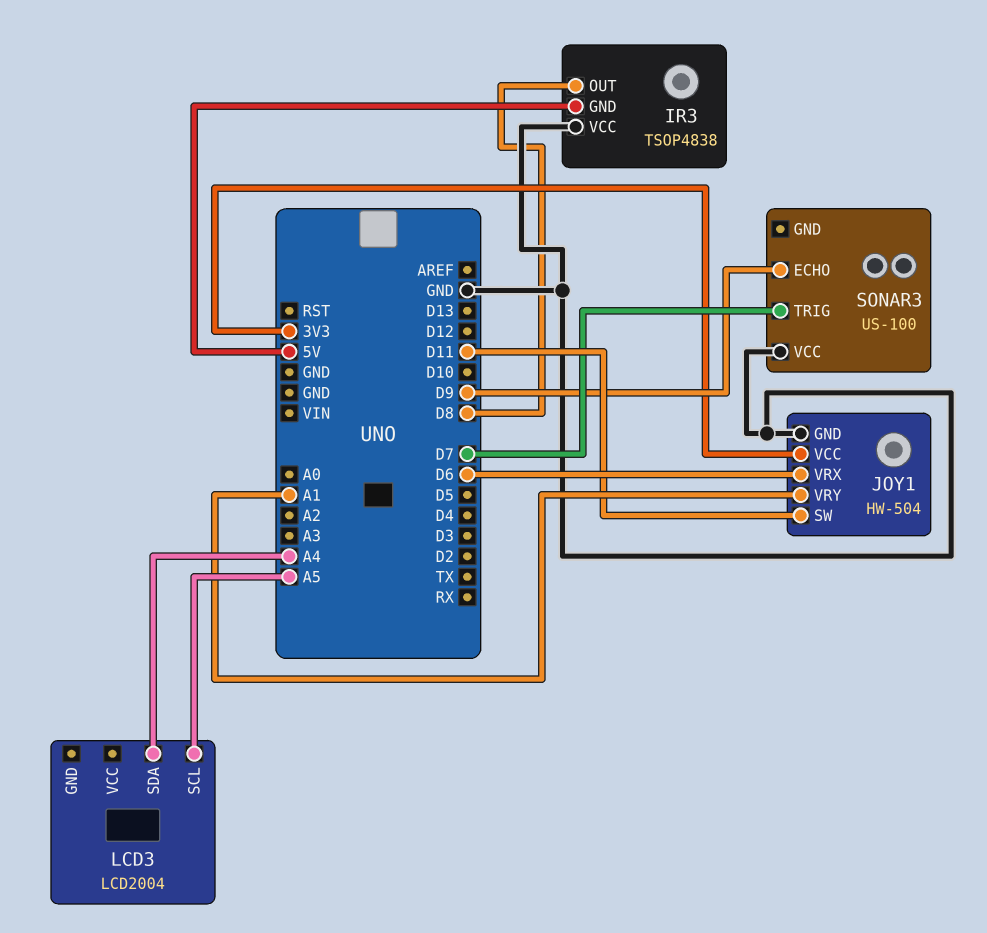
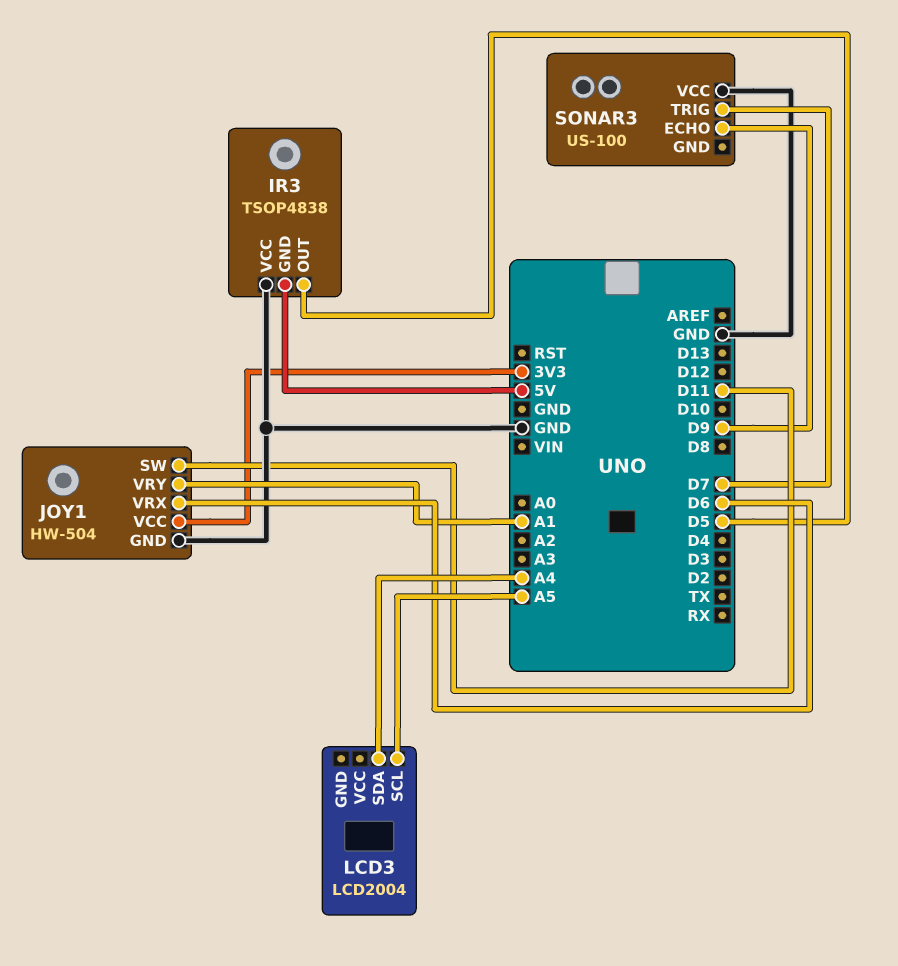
IR3 pin OUT: D8 -> D5

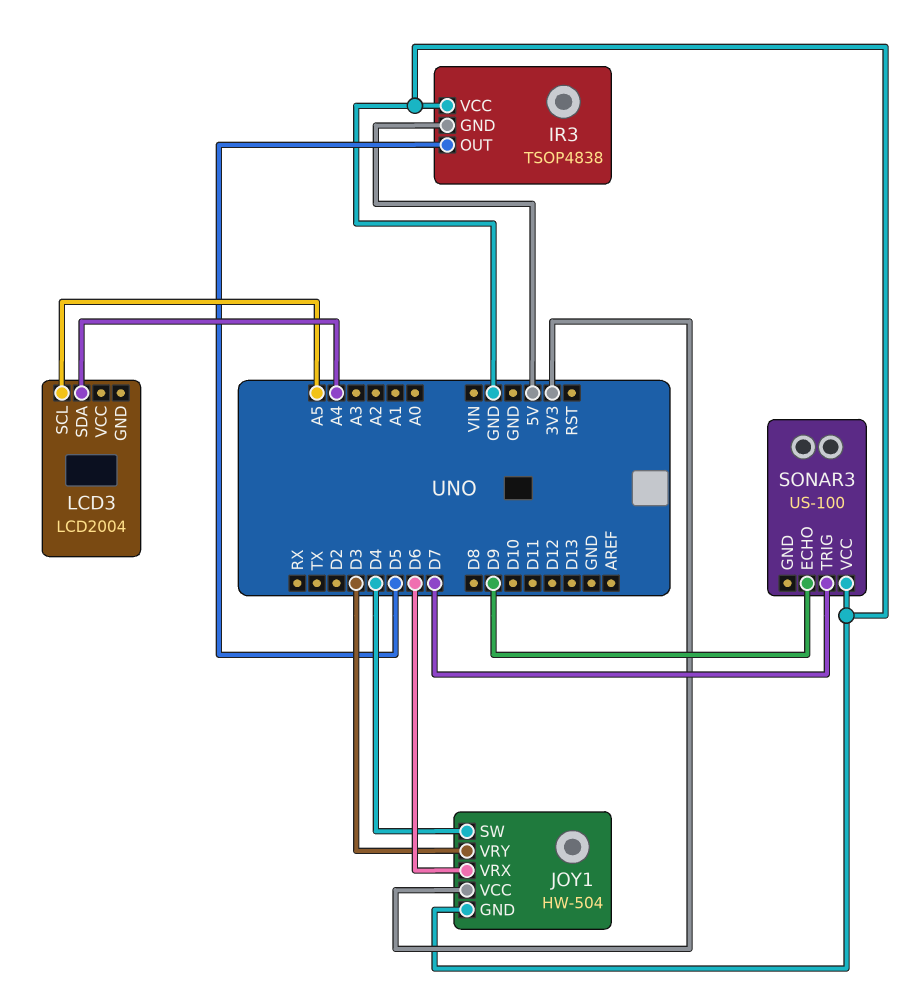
JOY1 pin SW: D11 -> D4
JOY1 pin VRY: A1 -> D3

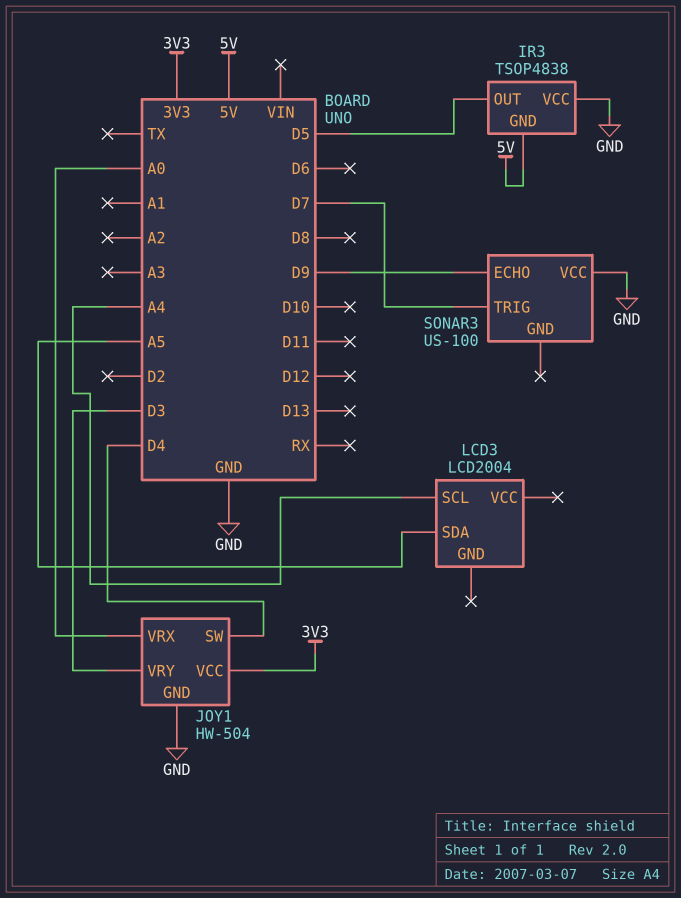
JOY1 pin VRX: D6 -> A0
LCD3 pin SCL: A5 -> A4
LCD3 pin SDA: A4 -> A5

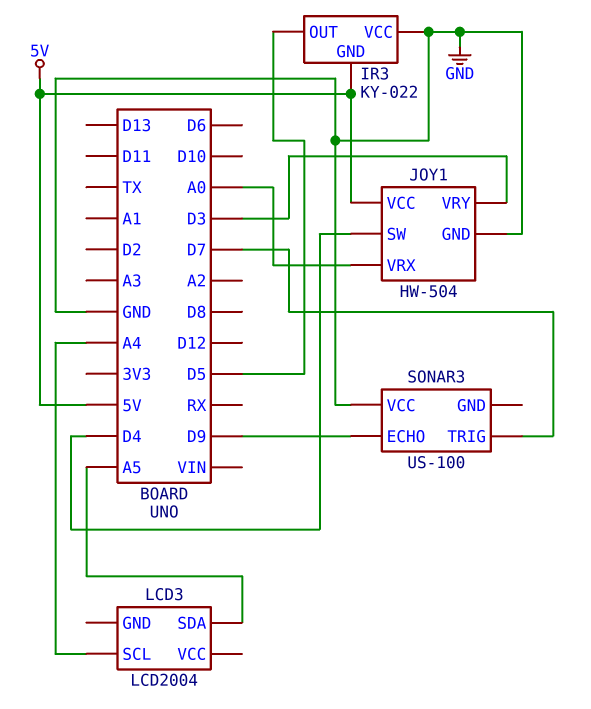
IR3: TSOP4838 -> KY-022
JOY1 pin VCC: 3V3 -> 5V

